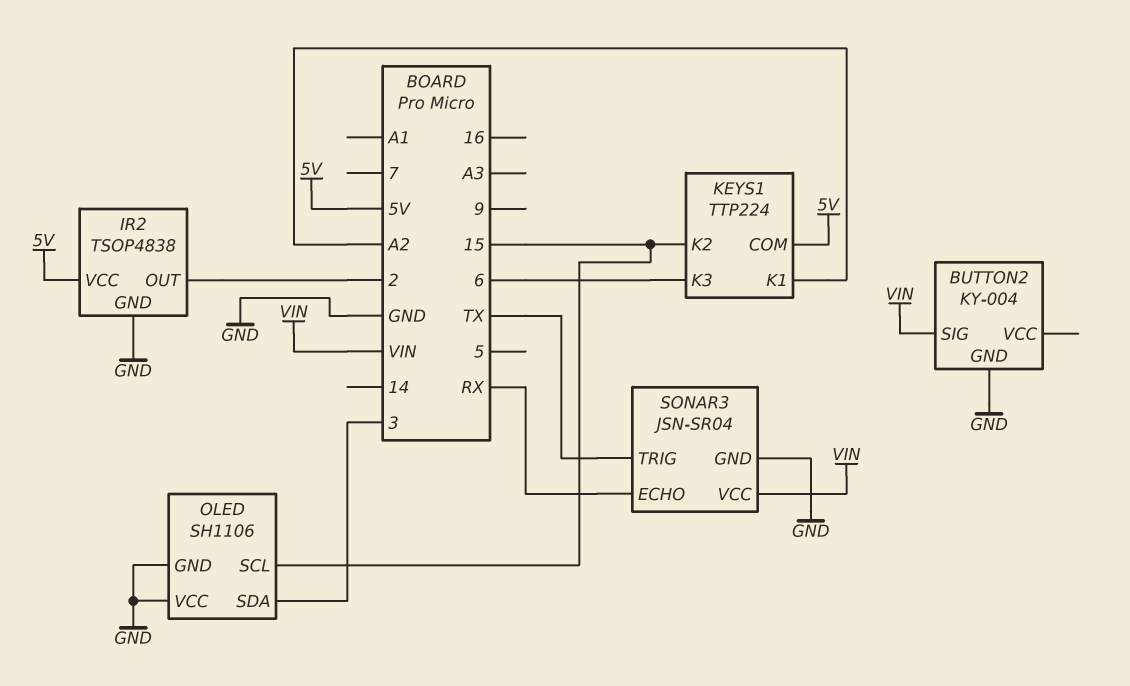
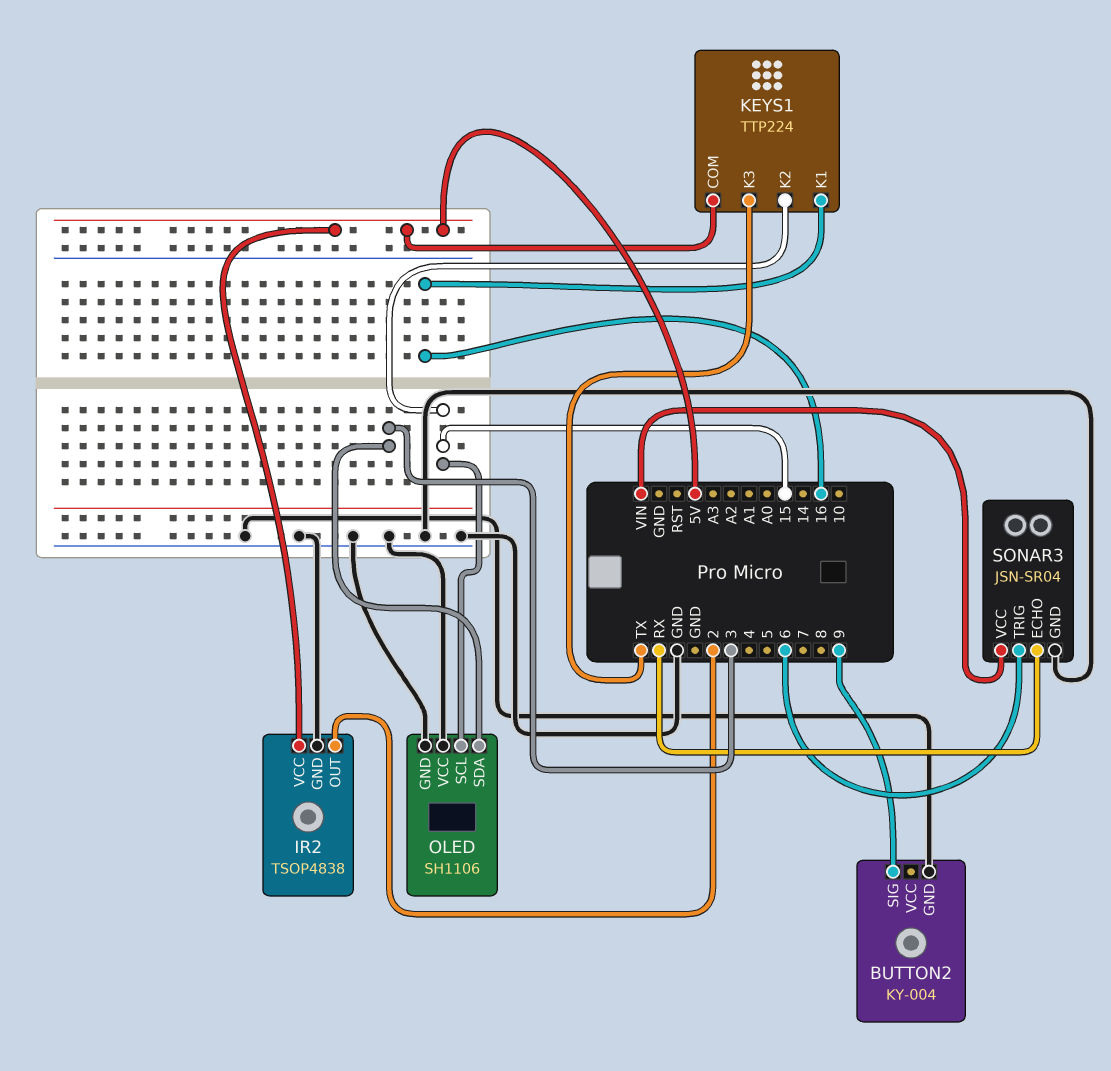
BUTTON2 pin SIG: VIN -> 9
KEYS1 pin K1: A2 -> 16
KEYS1 pin K3: 6 -> TX
SONAR3 pin TRIG: TX -> 6

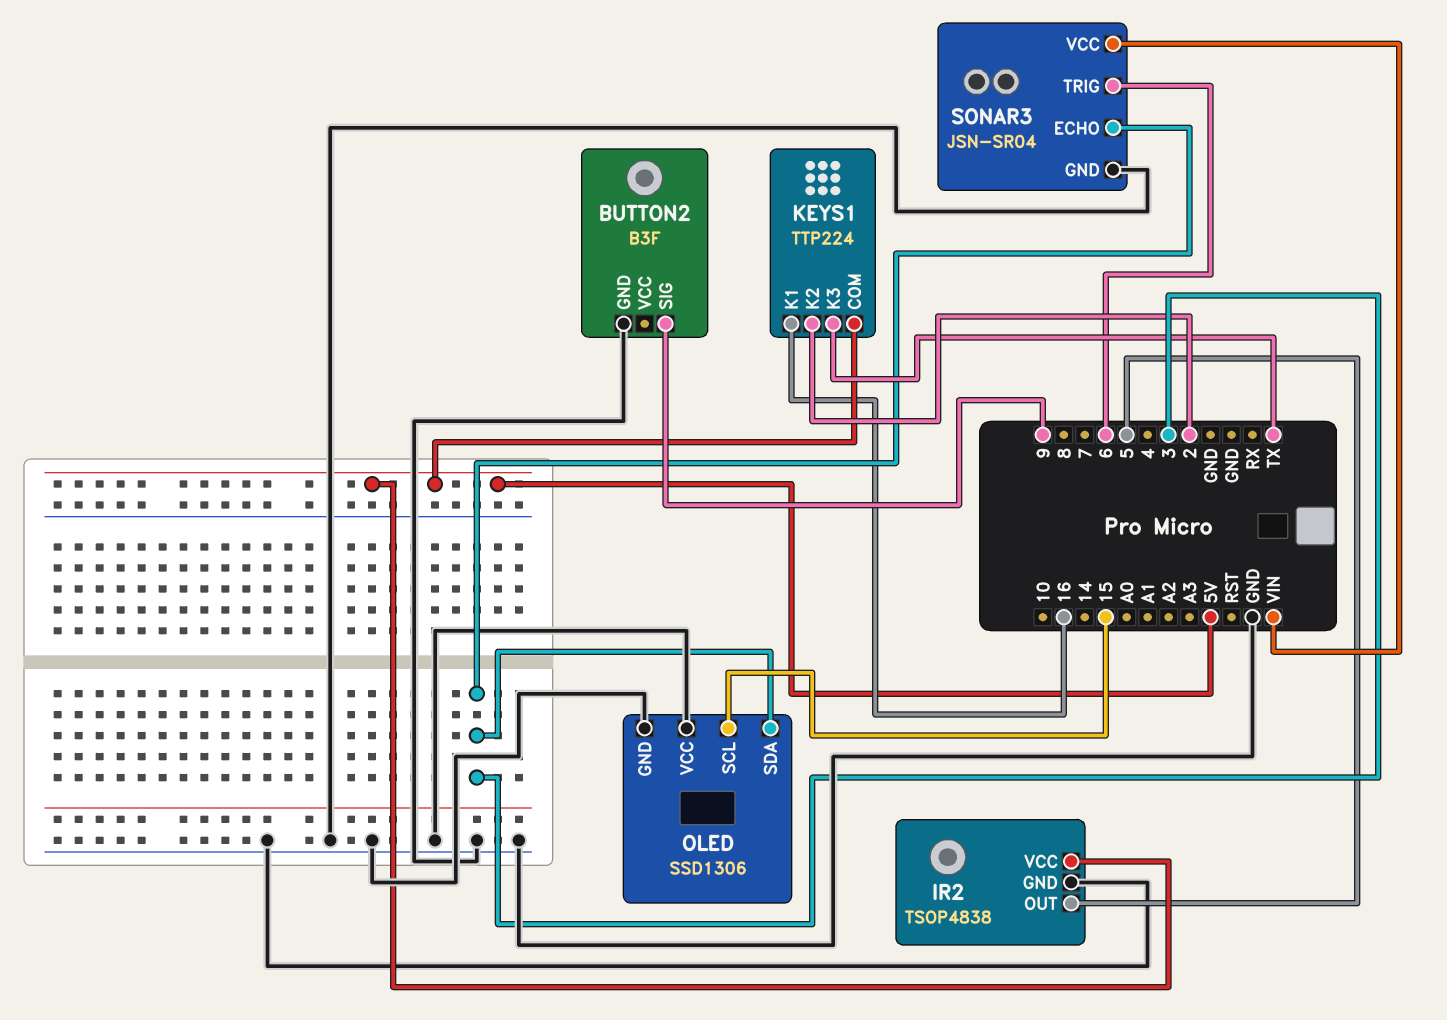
BUTTON2: KY-004 -> B3F
IR2 pin OUT: 2 -> 5
KEYS1 pin K2: 15 -> 2
OLED: SH1106 -> SSD1306
SONAR3 pin ECHO: RX -> 3

